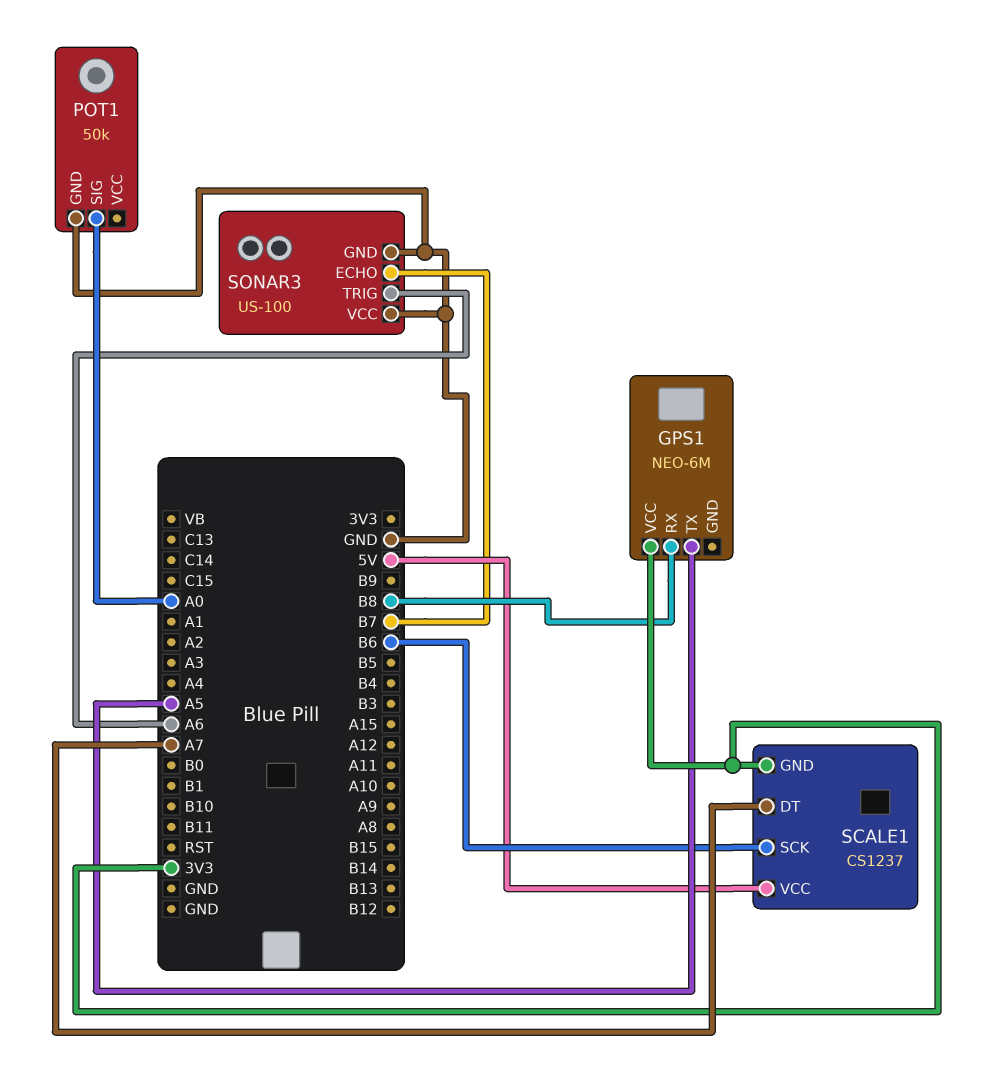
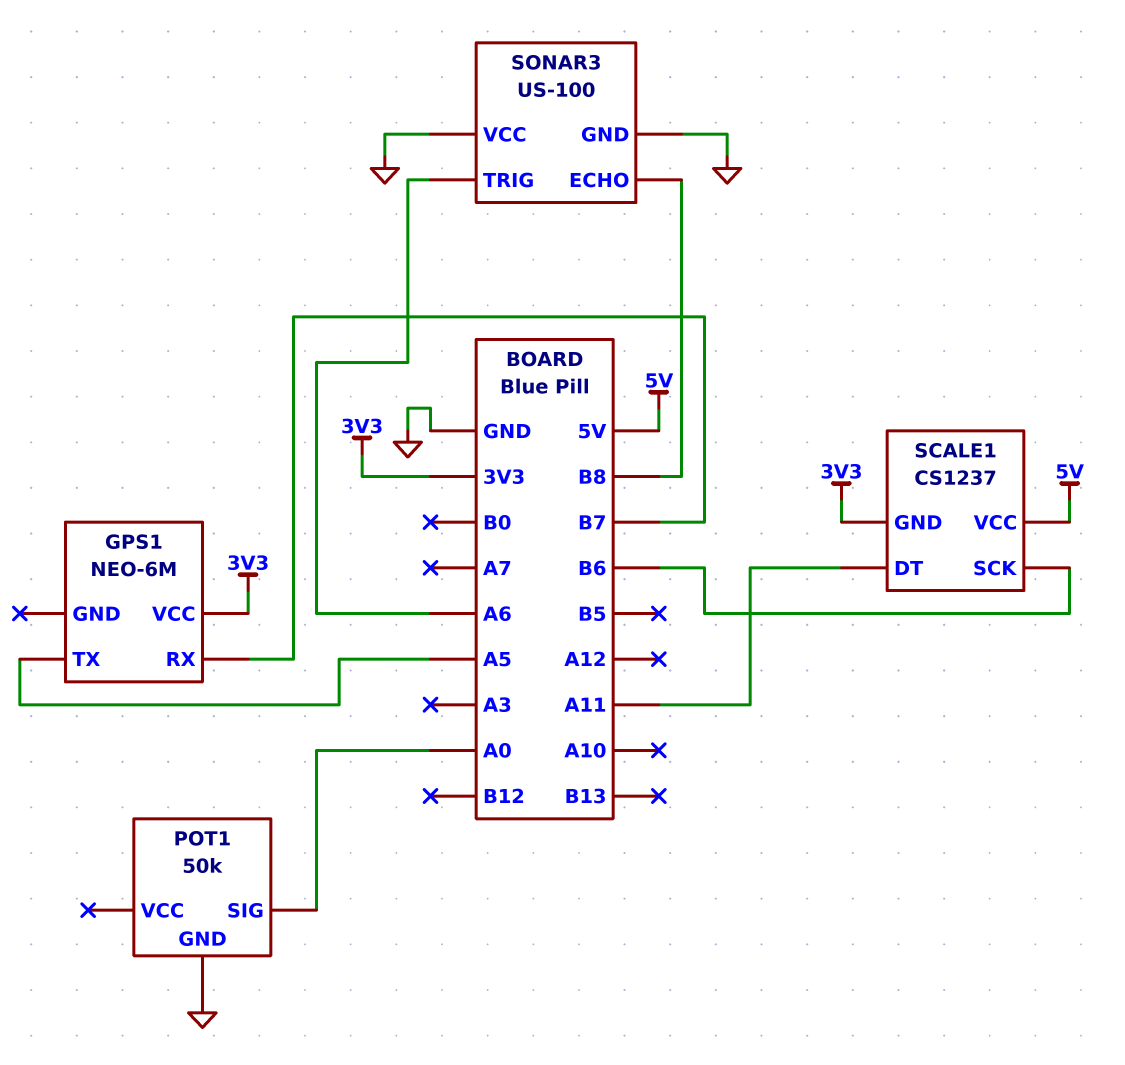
GPS1 pin RX: B8 -> B7
SCALE1 pin DT: A7 -> A11
SONAR3 pin ECHO: B7 -> B8

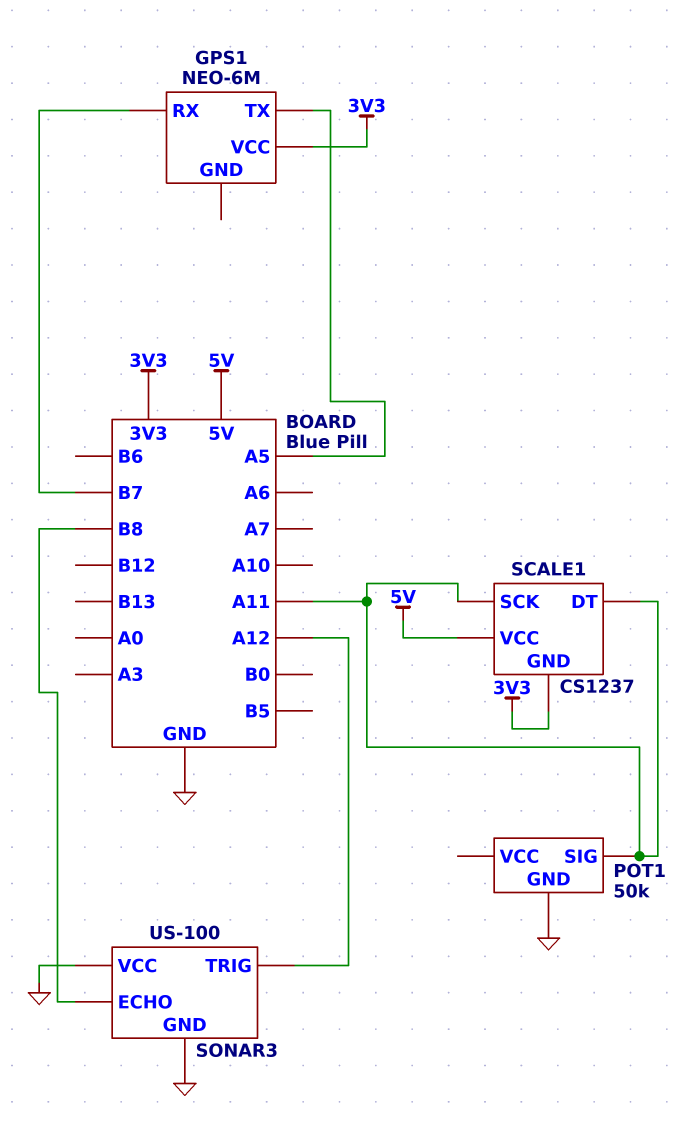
POT1 pin SIG: A0 -> A11
SCALE1 pin SCK: B6 -> A11
SONAR3 pin TRIG: A6 -> A12

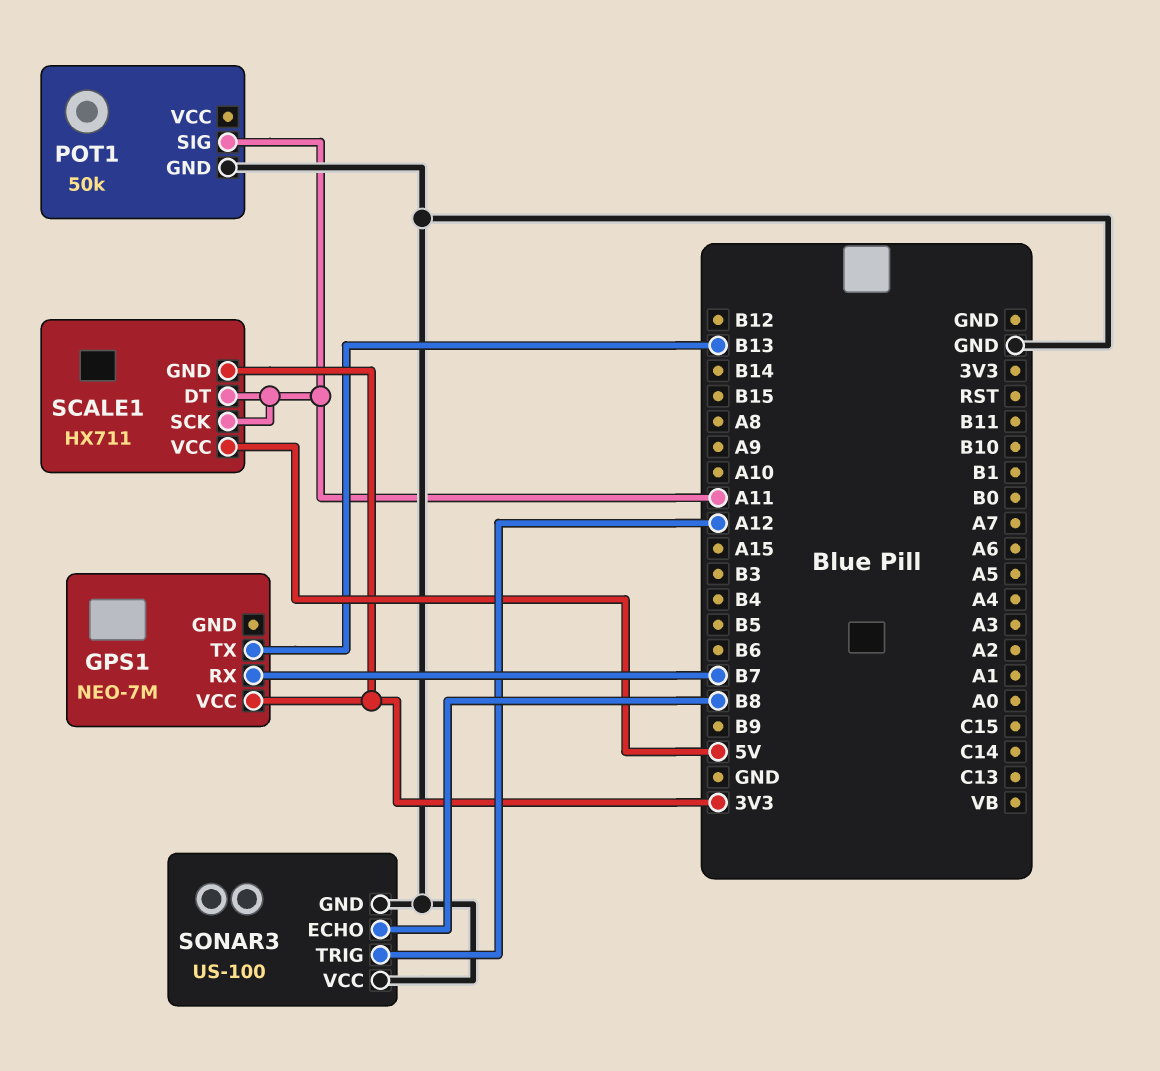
GPS1: NEO-6M -> NEO-7M
GPS1 pin TX: A5 -> B13
SCALE1: CS1237 -> HX711

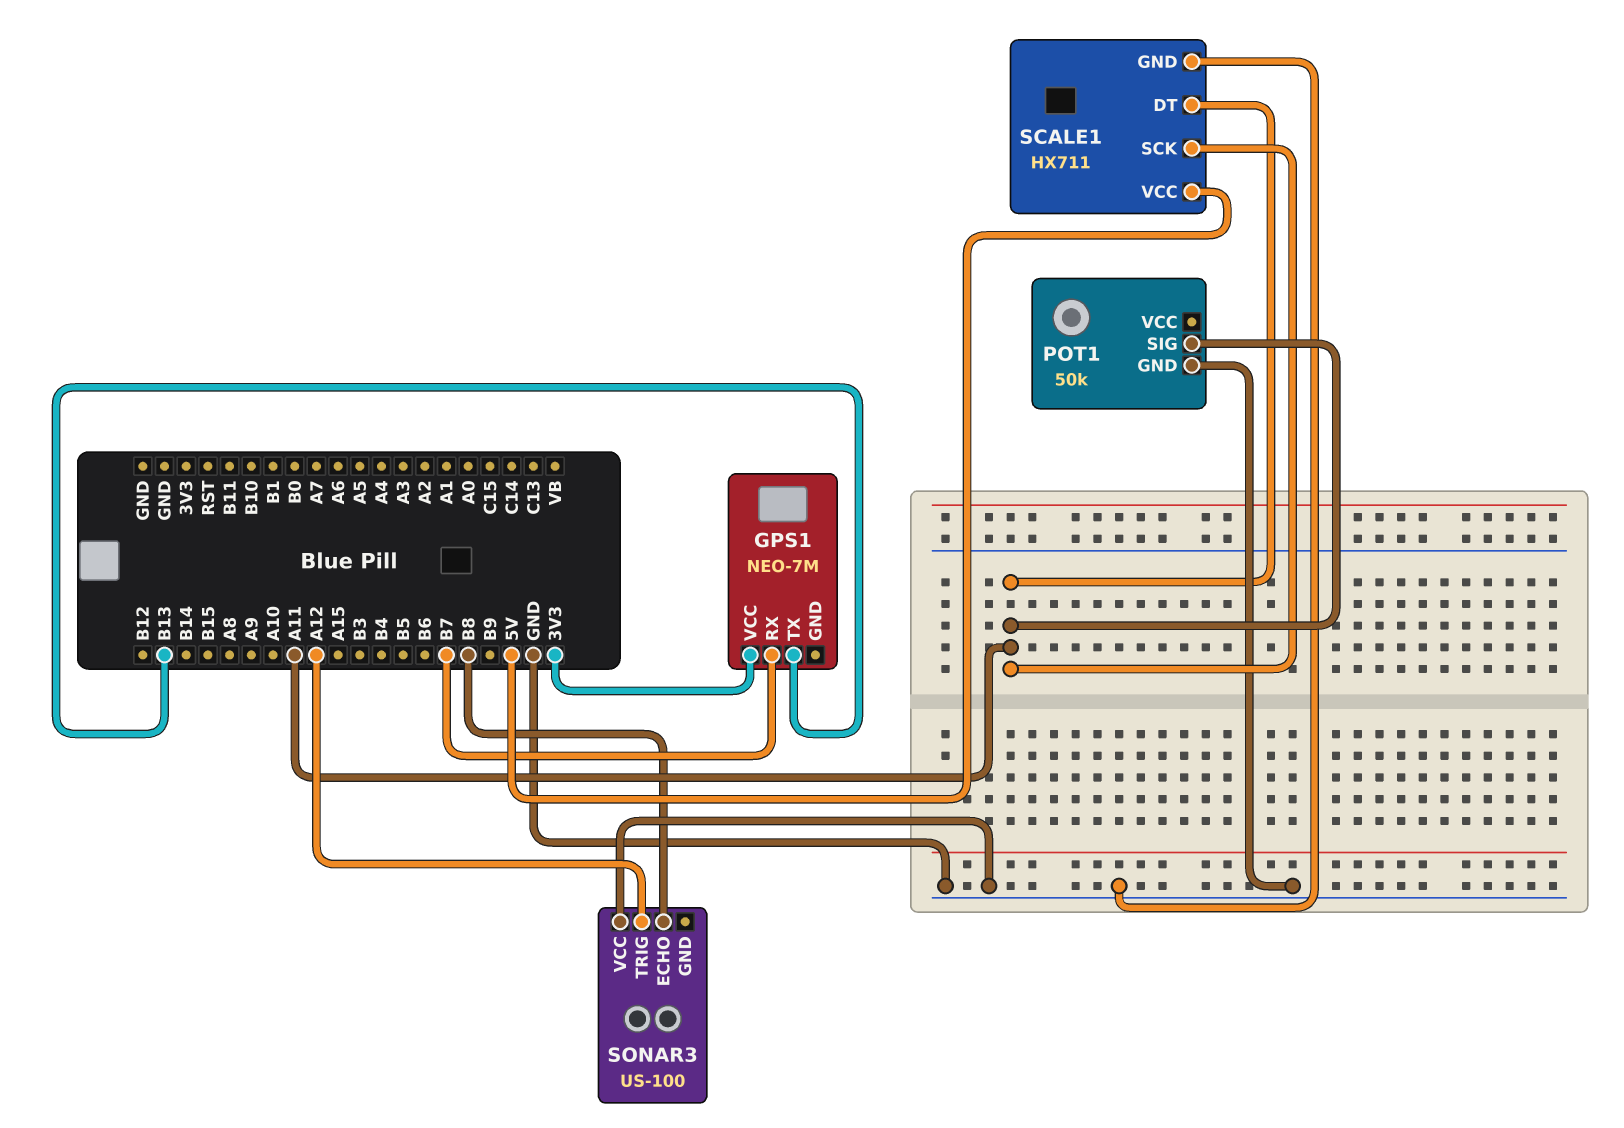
SCALE1 pin GND: 3V3 -> GND
SONAR3 pin GND: GND -> none

